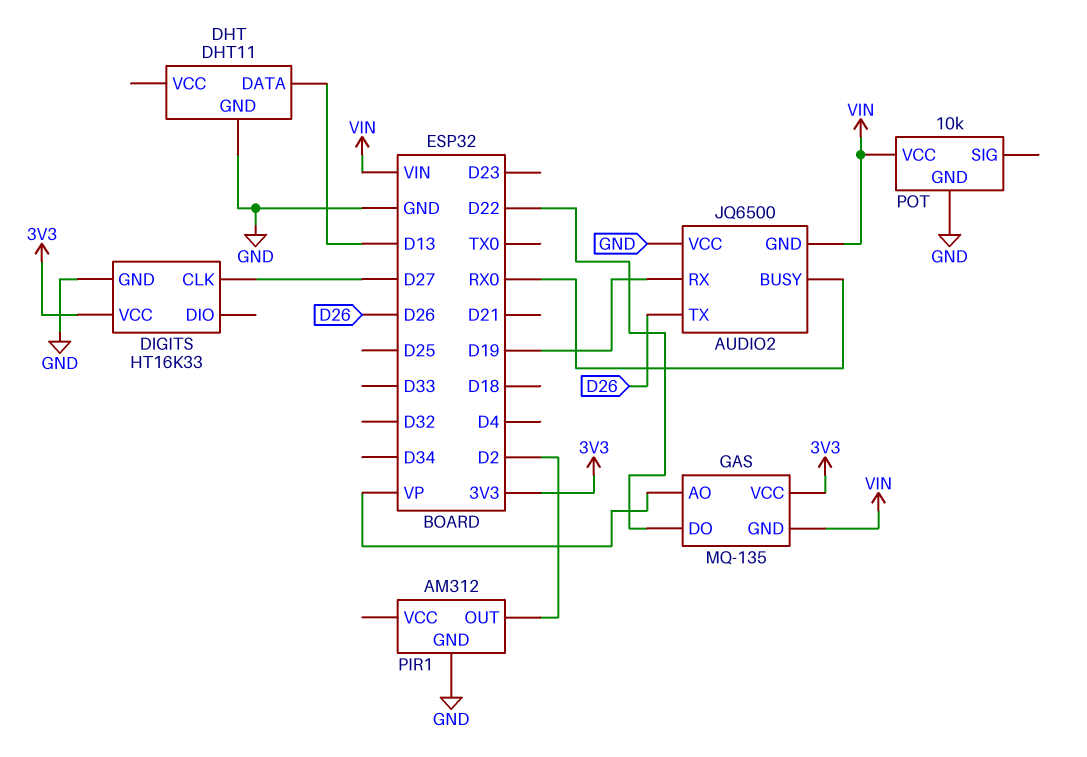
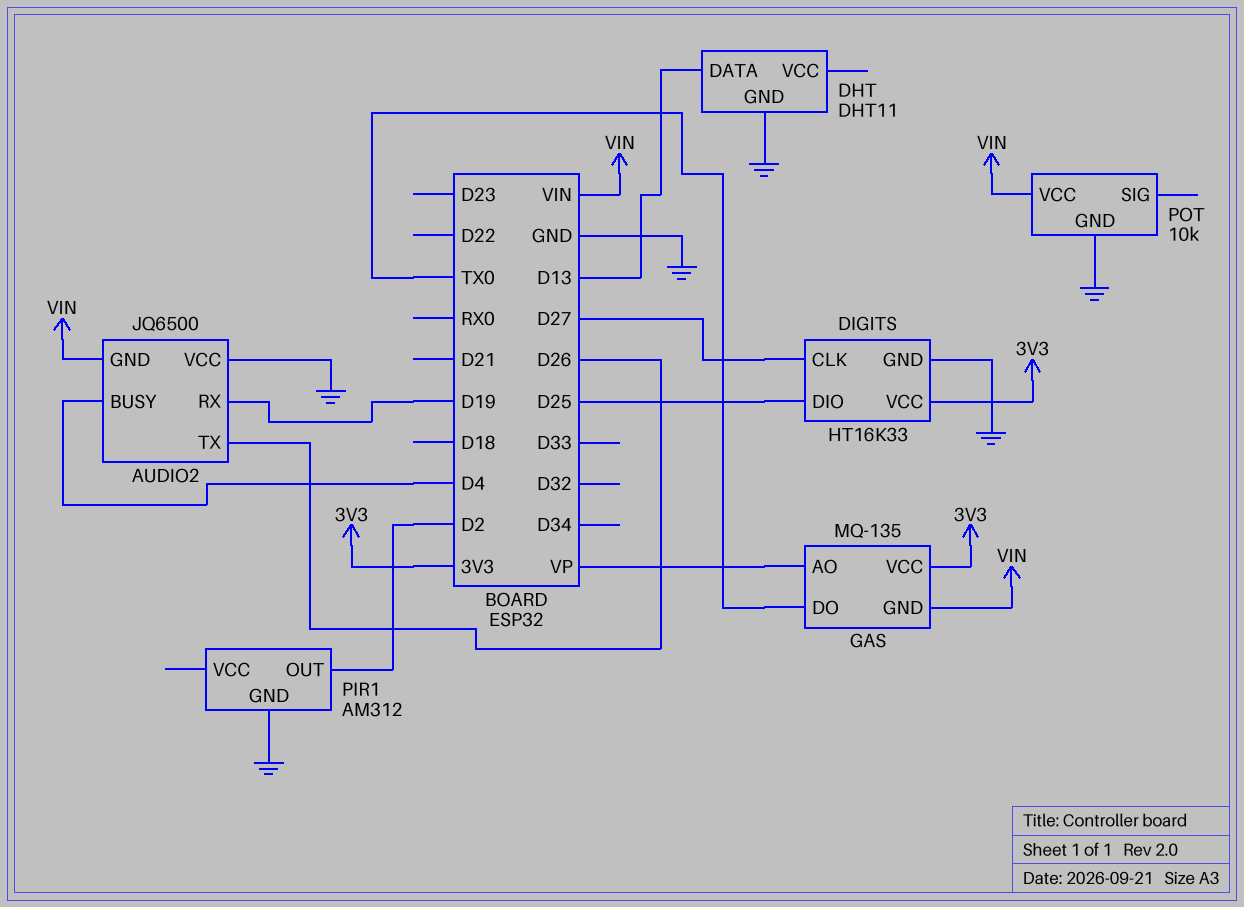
AUDIO2 pin BUSY: RX0 -> D4
DIGITS pin DIO: none -> D25
GAS pin DO: D22 -> TX0

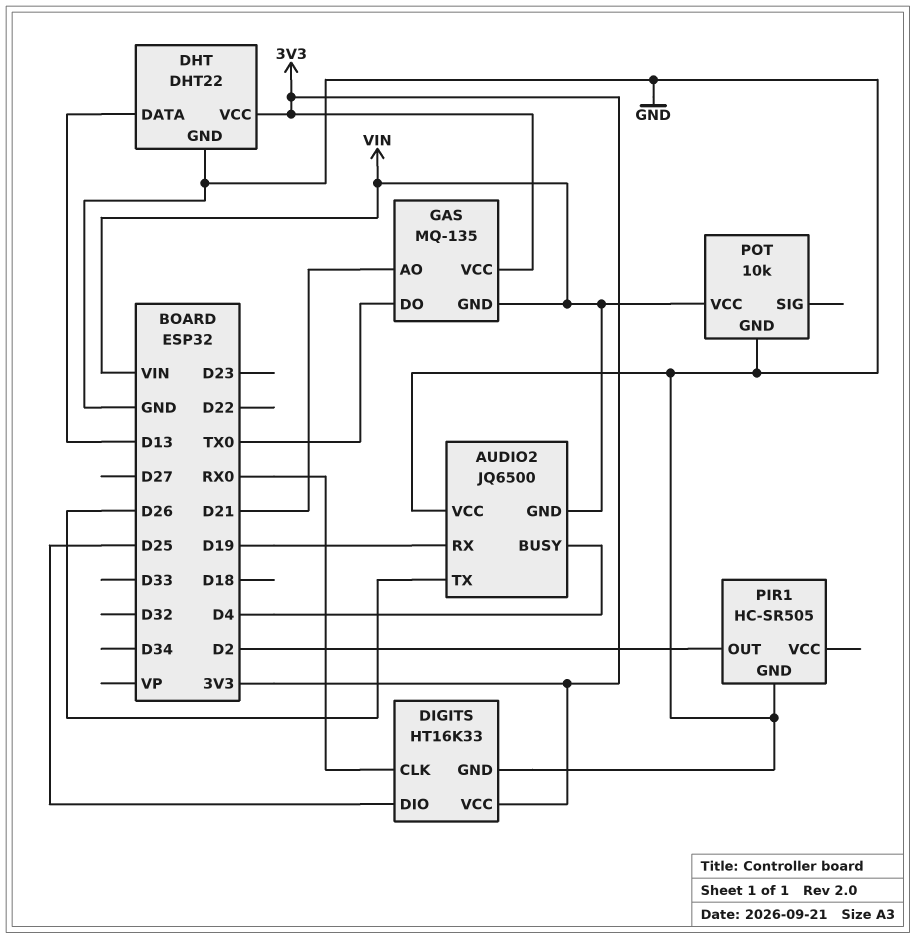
DHT: DHT11 -> DHT22
DHT pin VCC: none -> 3V3
DIGITS pin CLK: D27 -> RX0
GAS pin AO: VP -> D21
PIR1: AM312 -> HC-SR505

